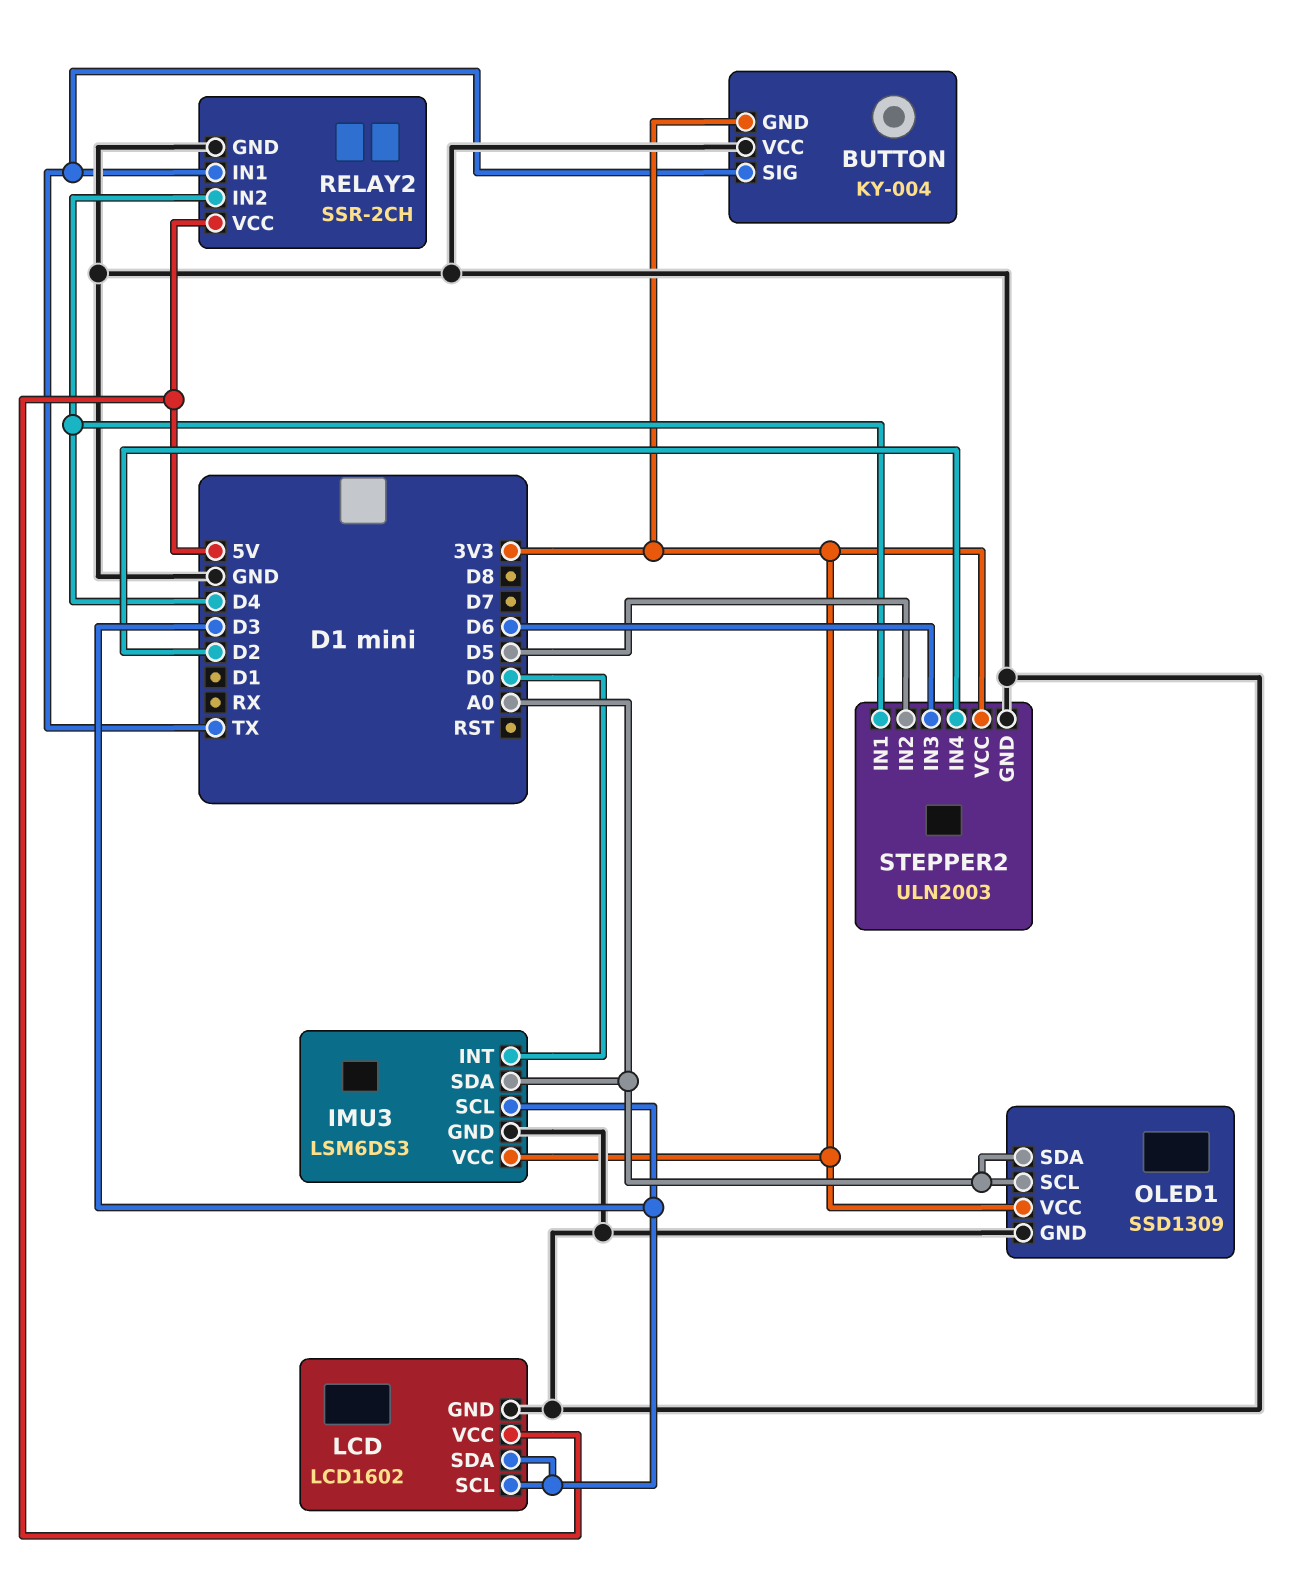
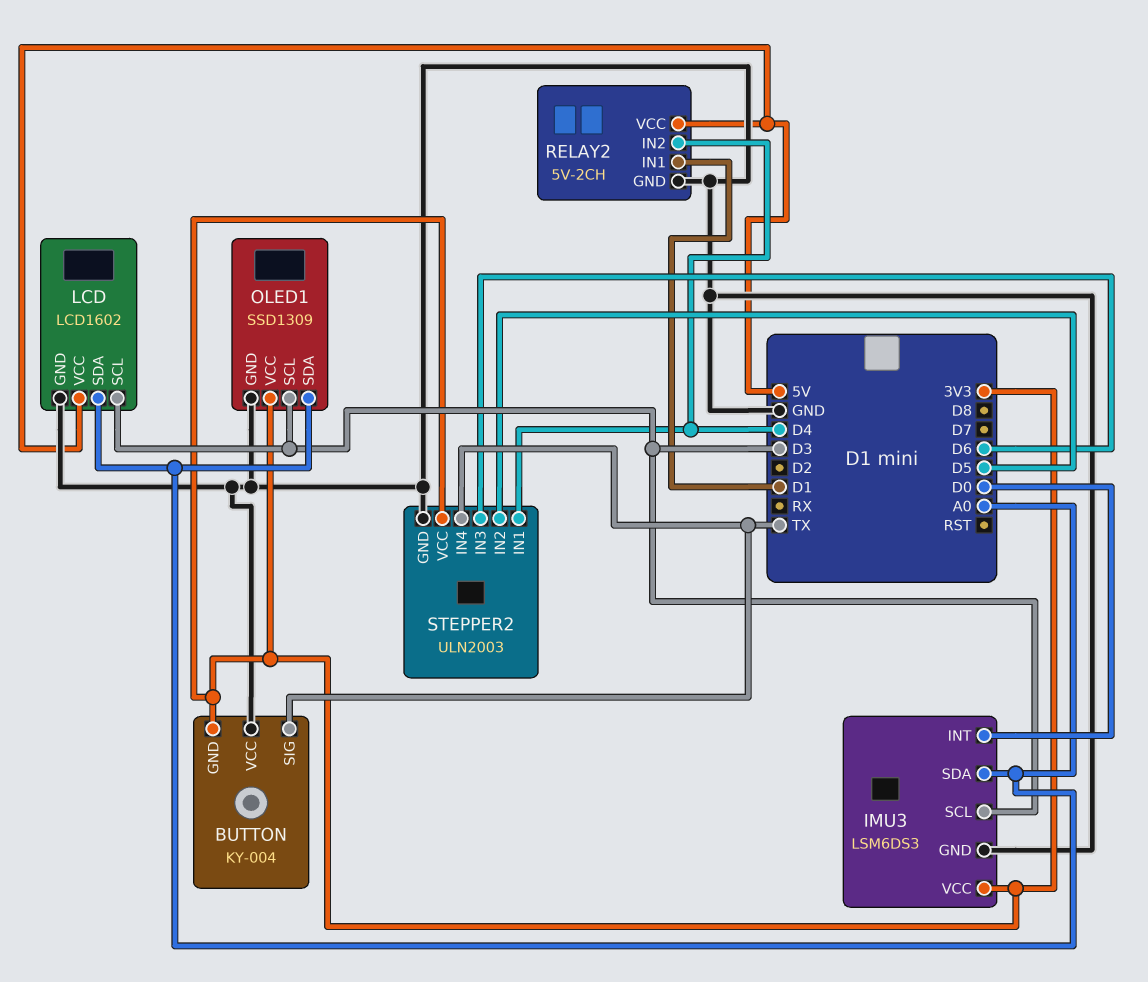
LCD pin SDA: D3 -> A0
OLED1 pin SCL: A0 -> D3
RELAY2: SSR-2CH -> 5V-2CH
RELAY2 pin IN1: TX -> D1
STEPPER2 pin IN4: D2 -> TX

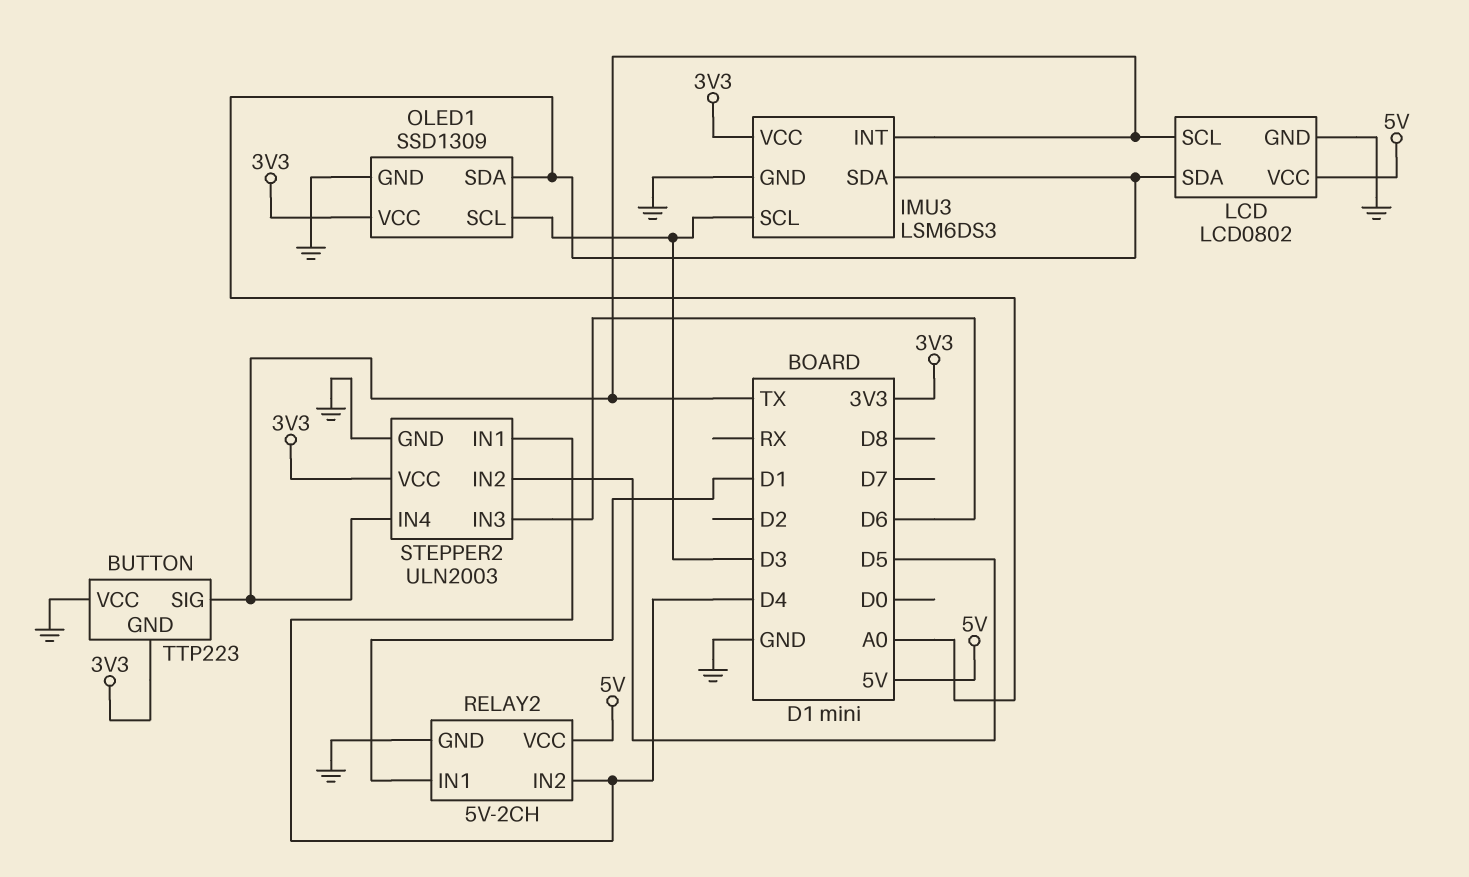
BUTTON: KY-004 -> TTP223
IMU3 pin INT: D0 -> TX
LCD: LCD1602 -> LCD0802
LCD pin SCL: D3 -> TX

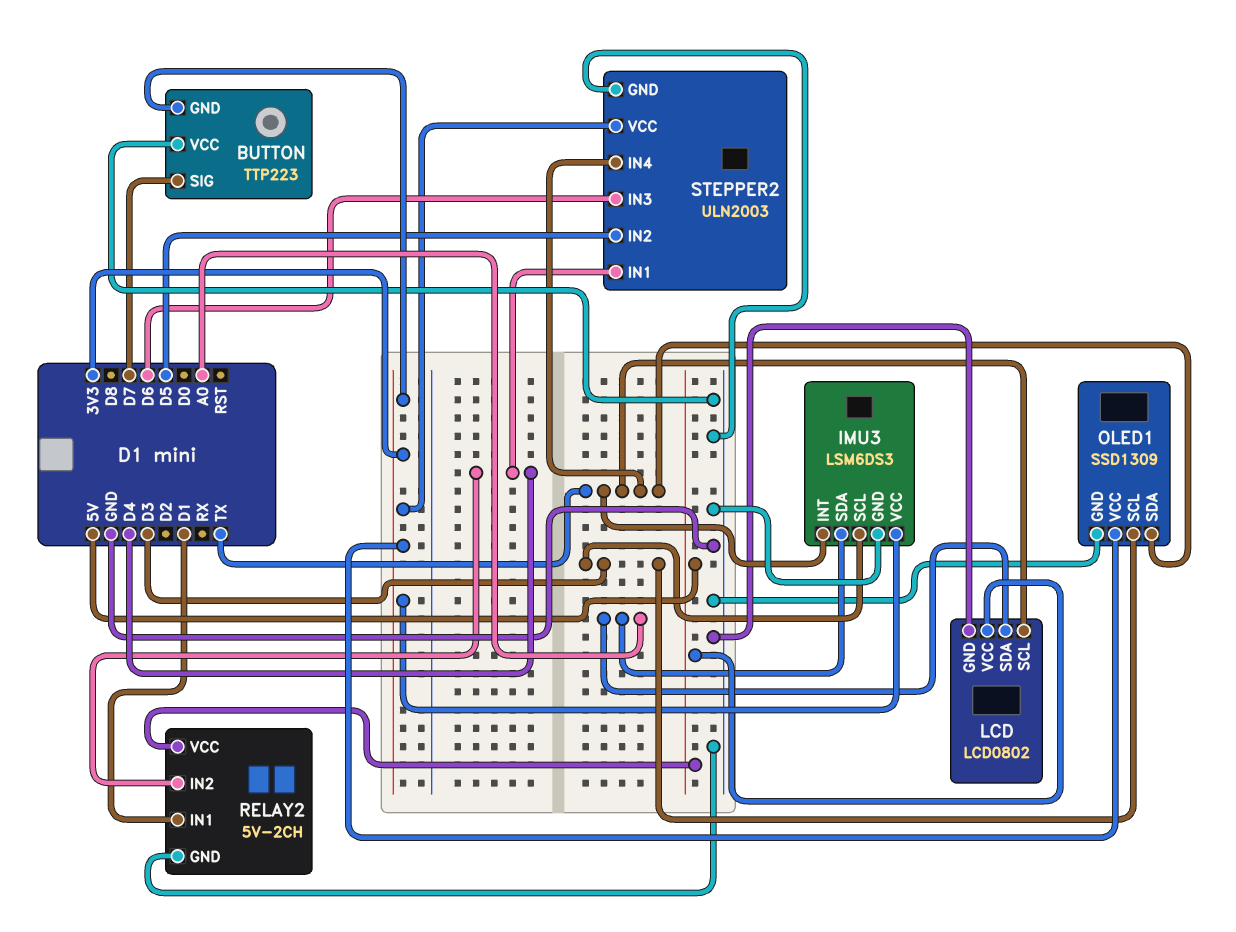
BUTTON pin SIG: TX -> D7
OLED1 pin SDA: A0 -> TX

